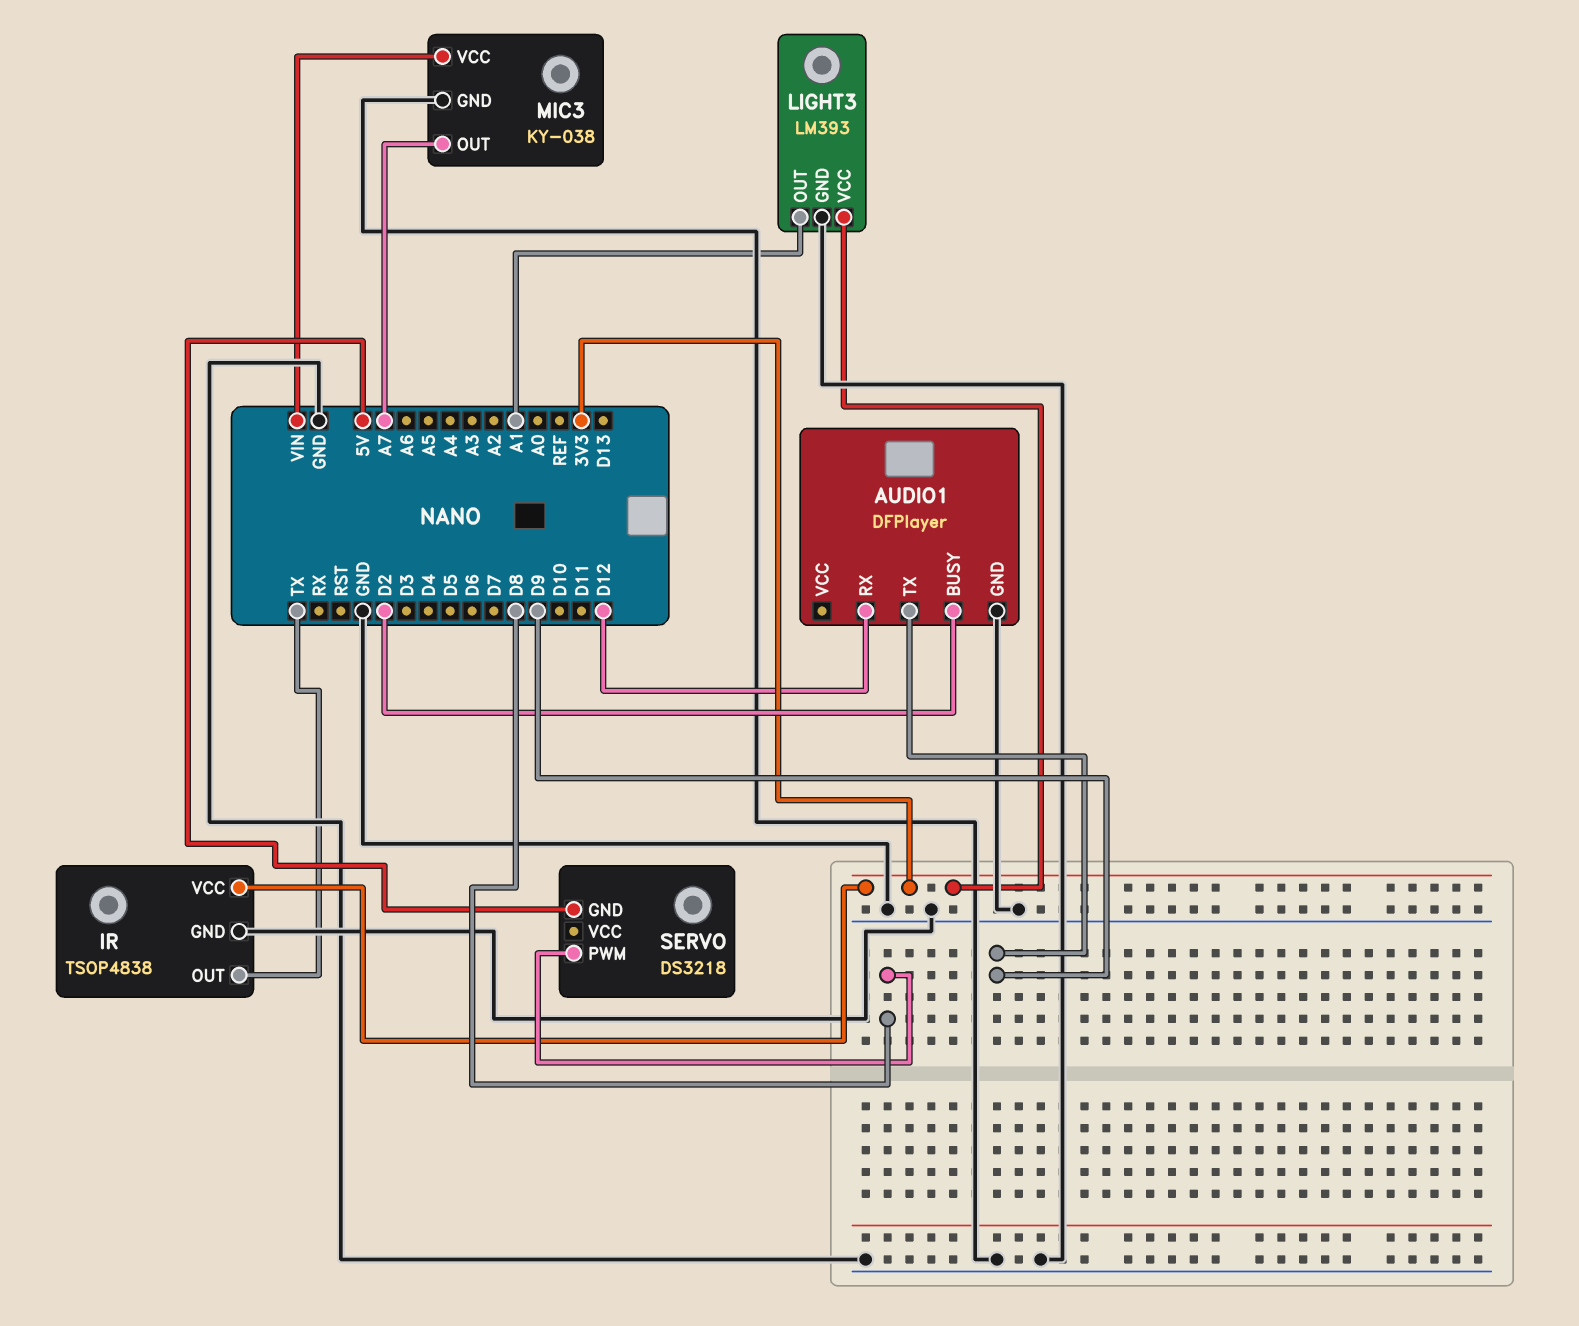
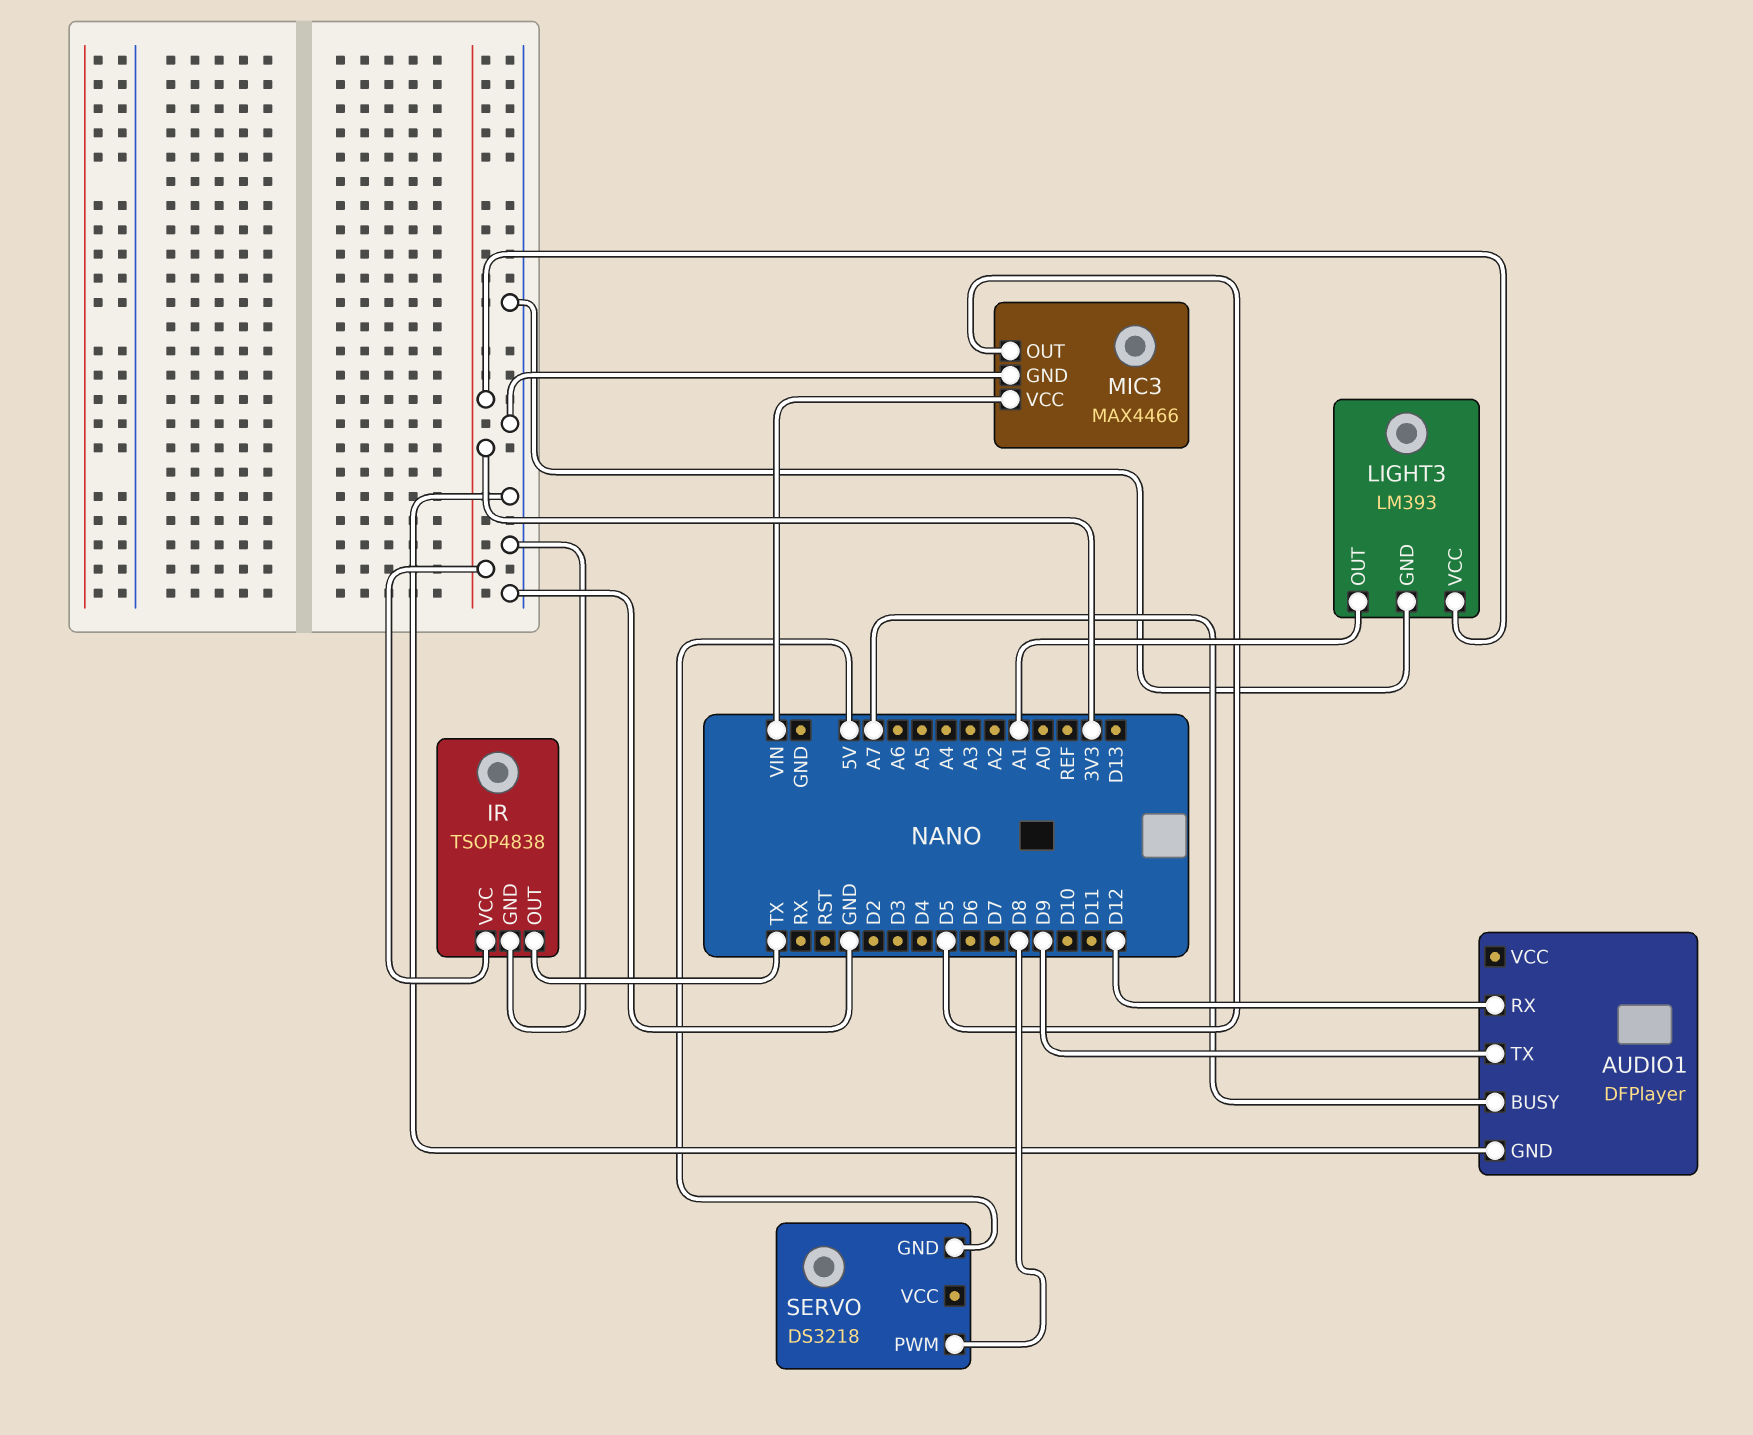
AUDIO1 pin BUSY: D2 -> A7
MIC3: KY-038 -> MAX4466
MIC3 pin OUT: A7 -> D5

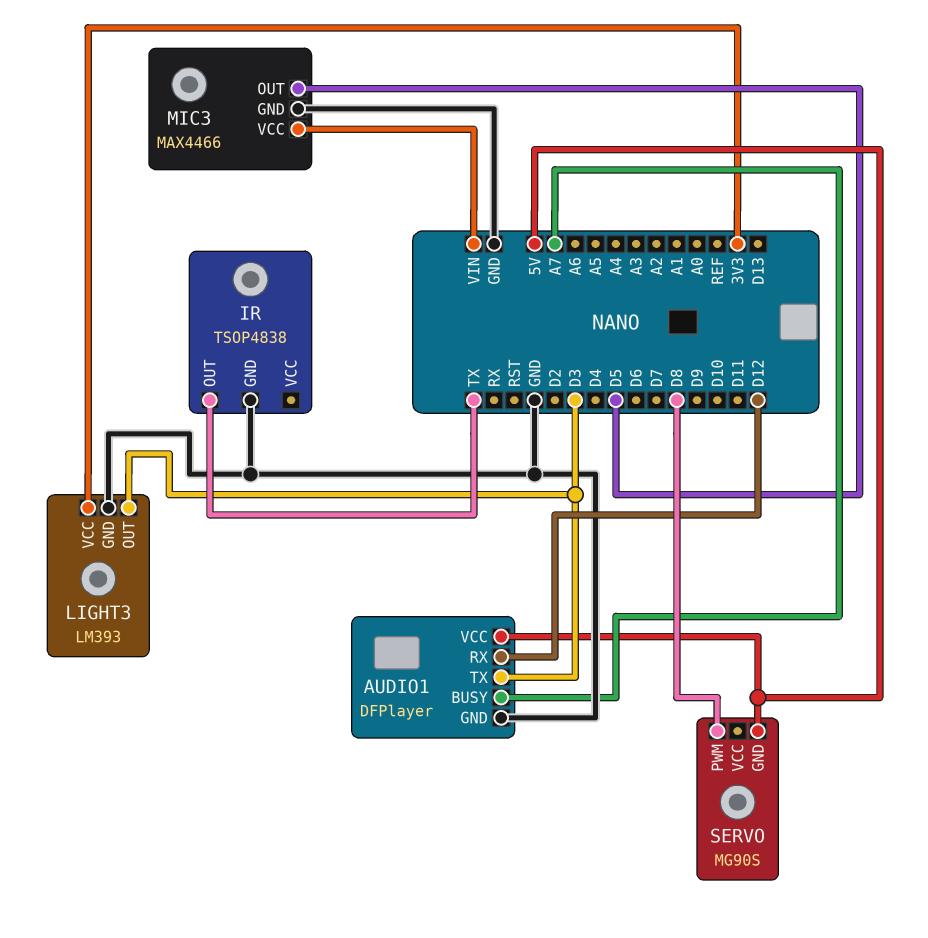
AUDIO1 pin TX: D9 -> D3
AUDIO1 pin VCC: none -> 5V
IR pin VCC: 3V3 -> none
LIGHT3 pin OUT: A1 -> D3
SERVO: DS3218 -> MG90S

